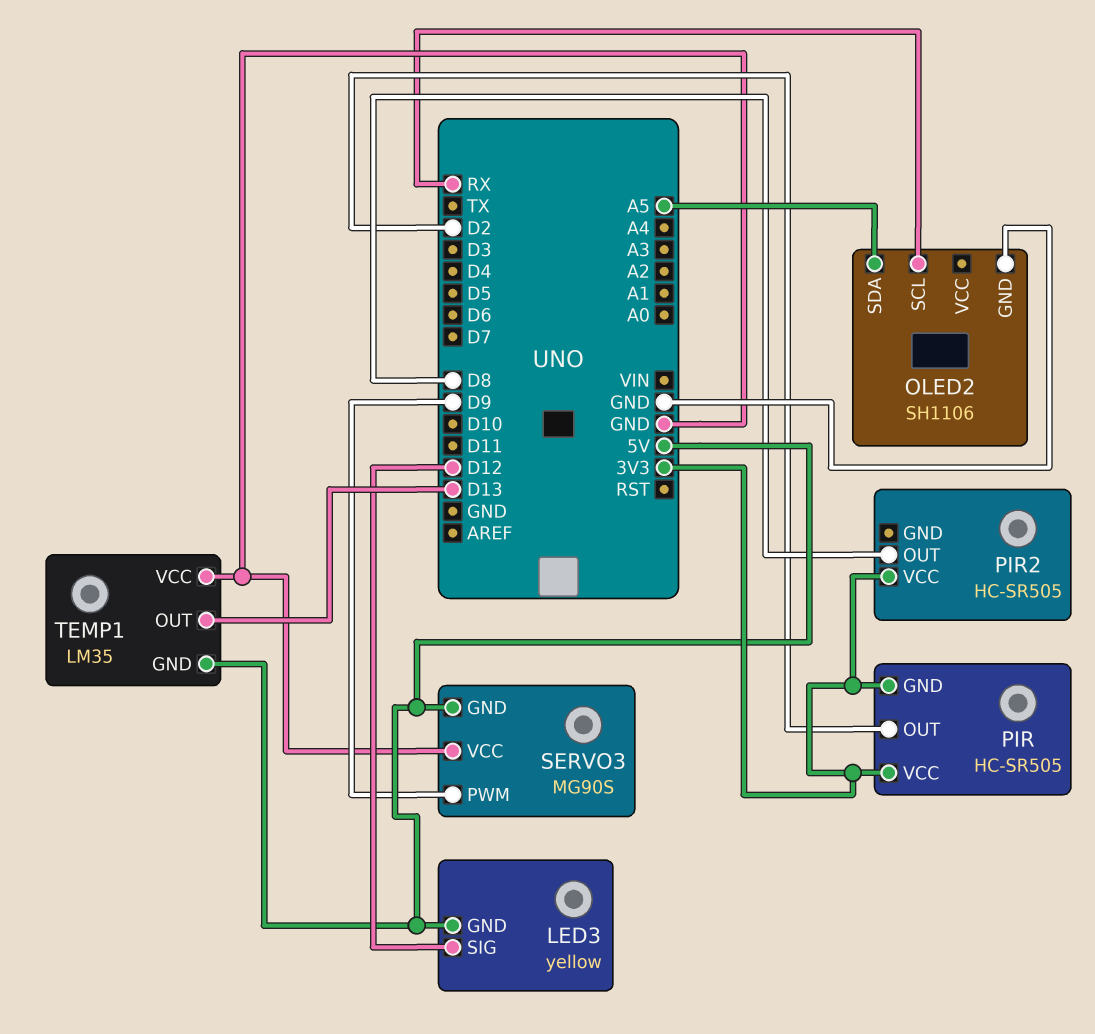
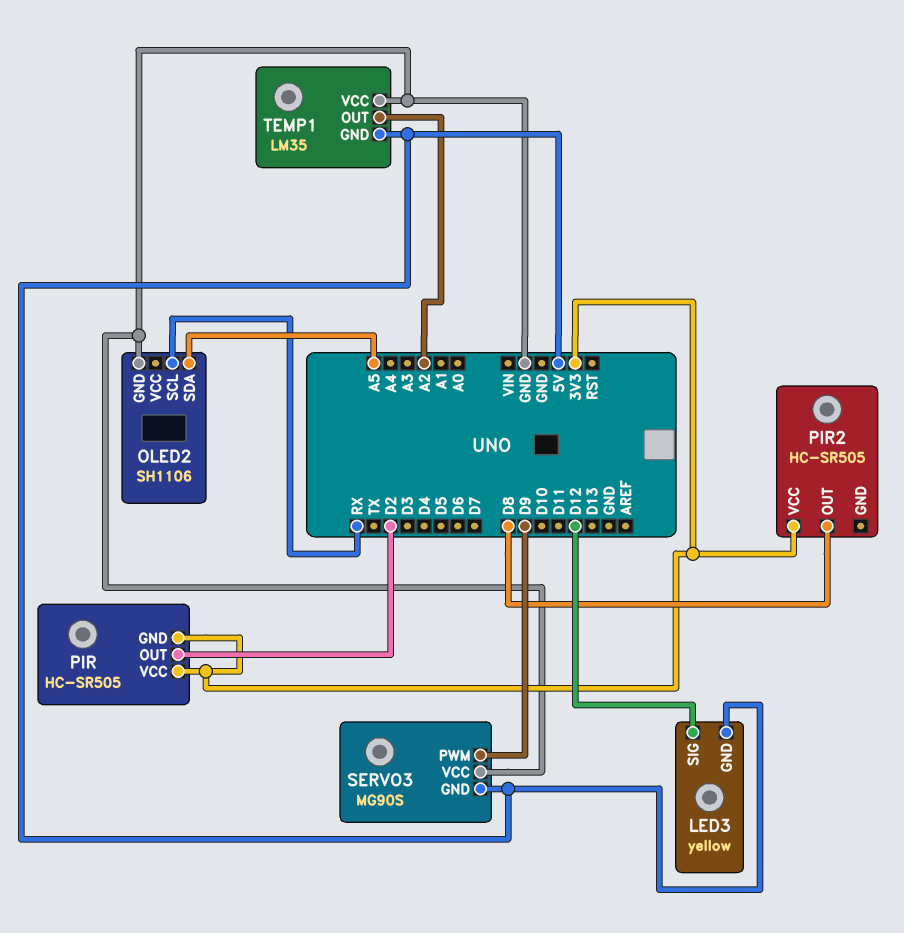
TEMP1 pin OUT: D13 -> A2

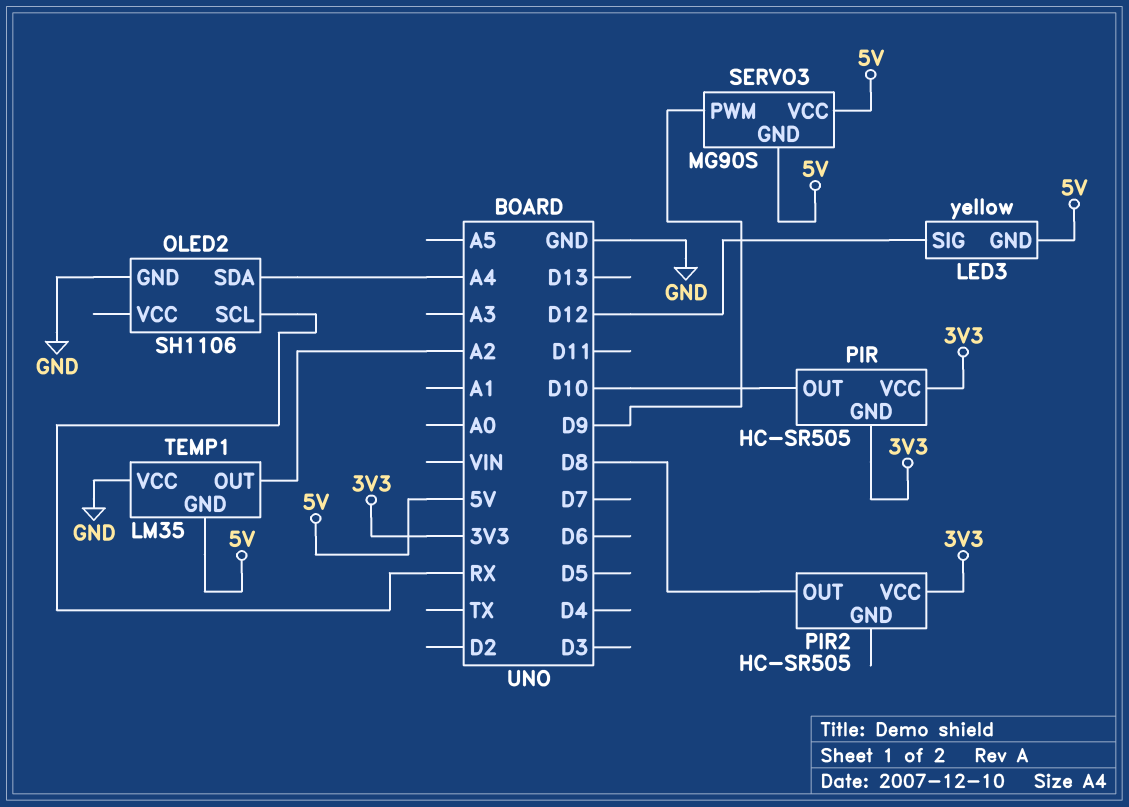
OLED2 pin SDA: A5 -> A4
PIR pin OUT: D2 -> D10
SERVO3 pin VCC: GND -> 5V

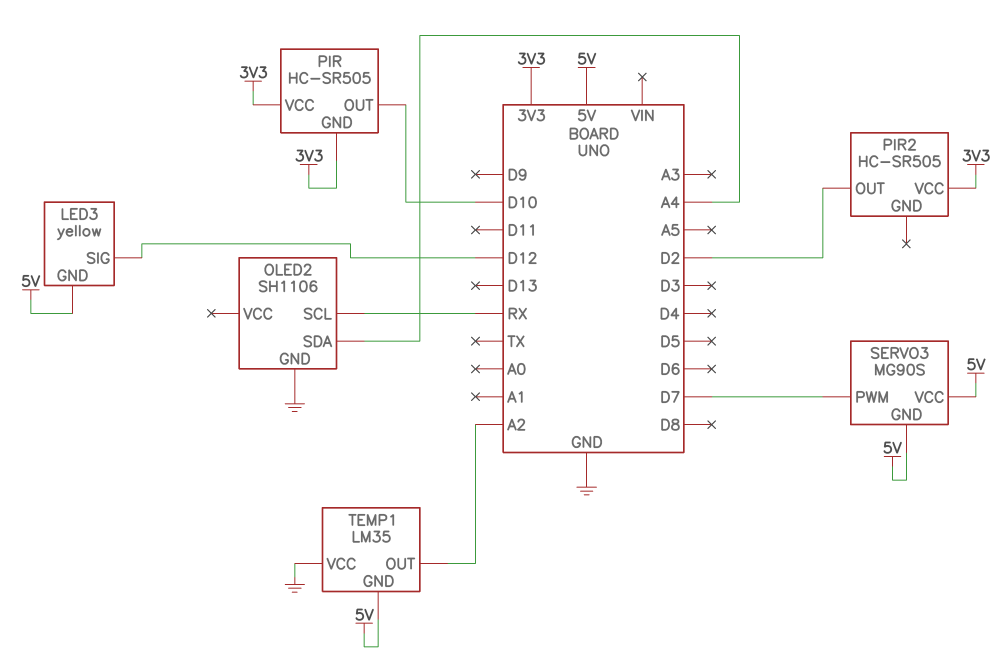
PIR2 pin OUT: D8 -> D2
SERVO3 pin PWM: D9 -> D7

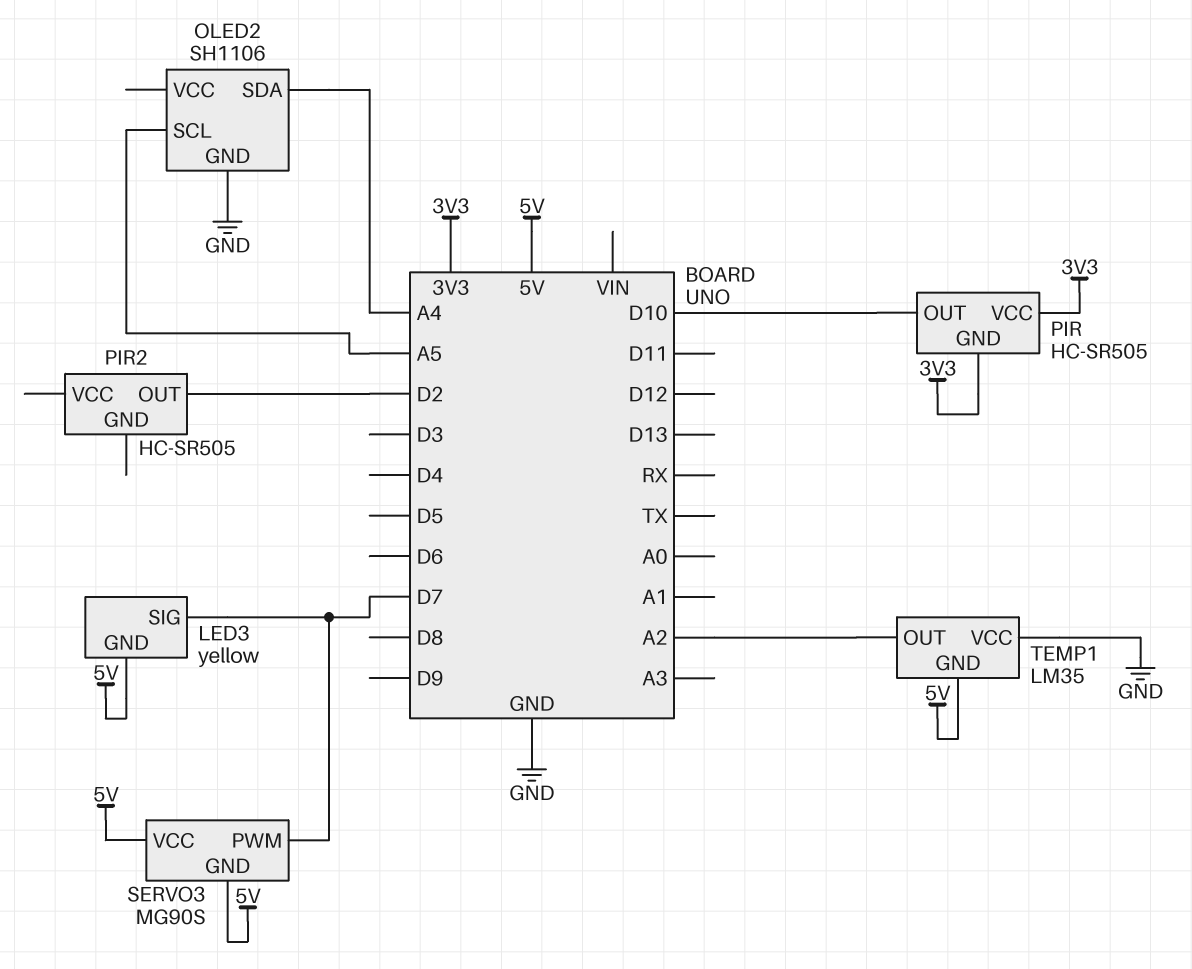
LED3 pin SIG: D12 -> D7
OLED2 pin SCL: RX -> A5
PIR2 pin VCC: 3V3 -> none

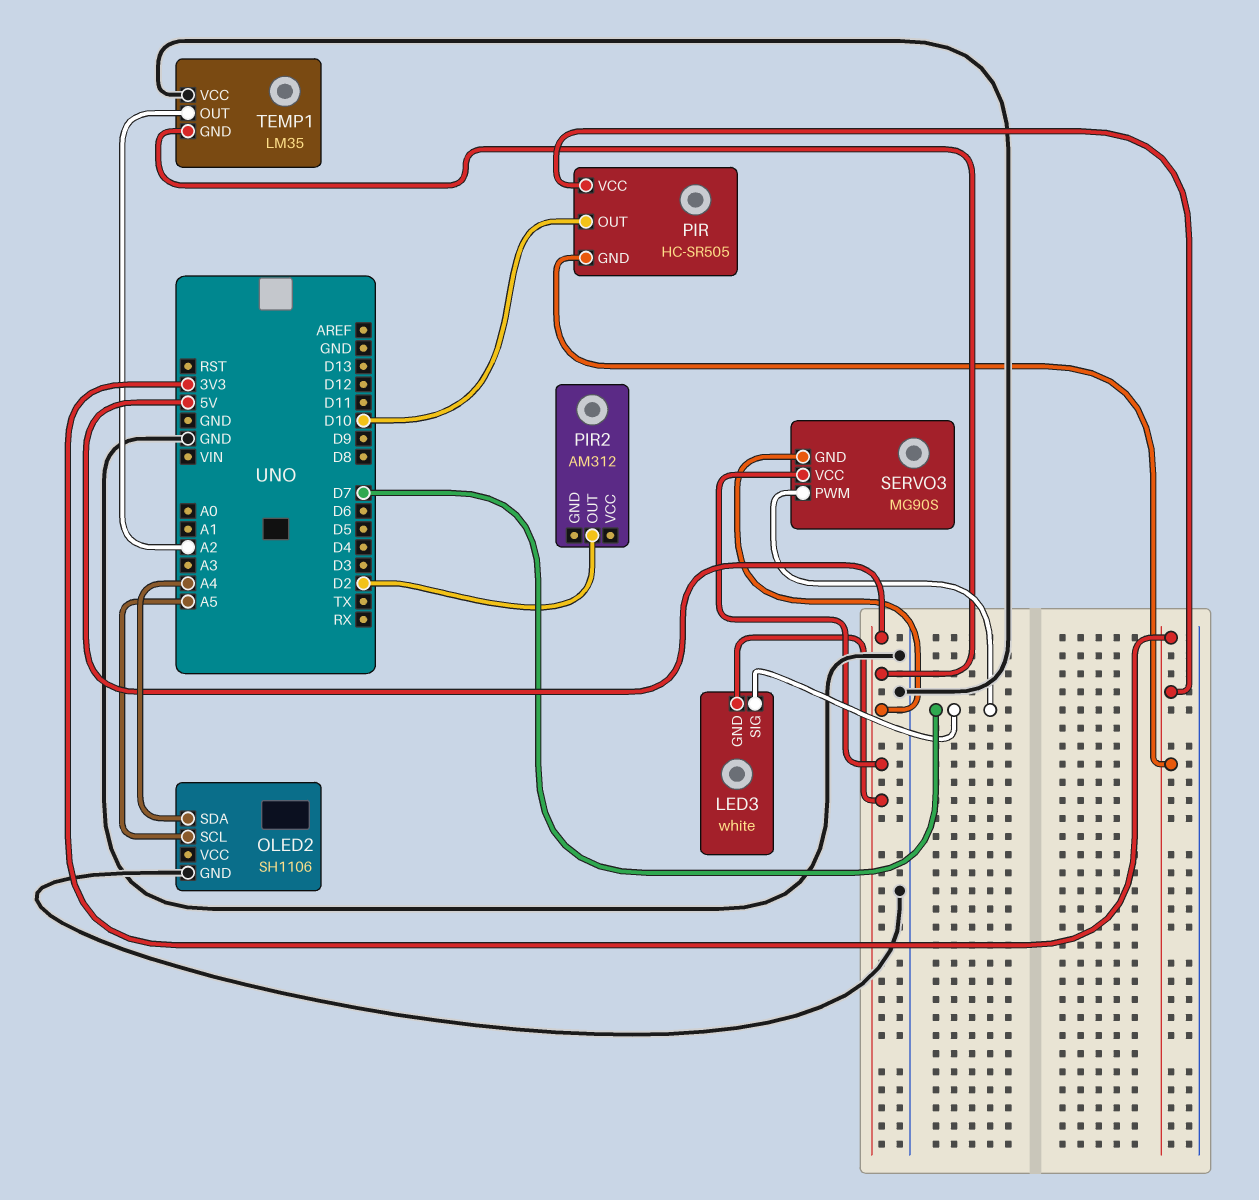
LED3: yellow -> white
PIR2: HC-SR505 -> AM312

